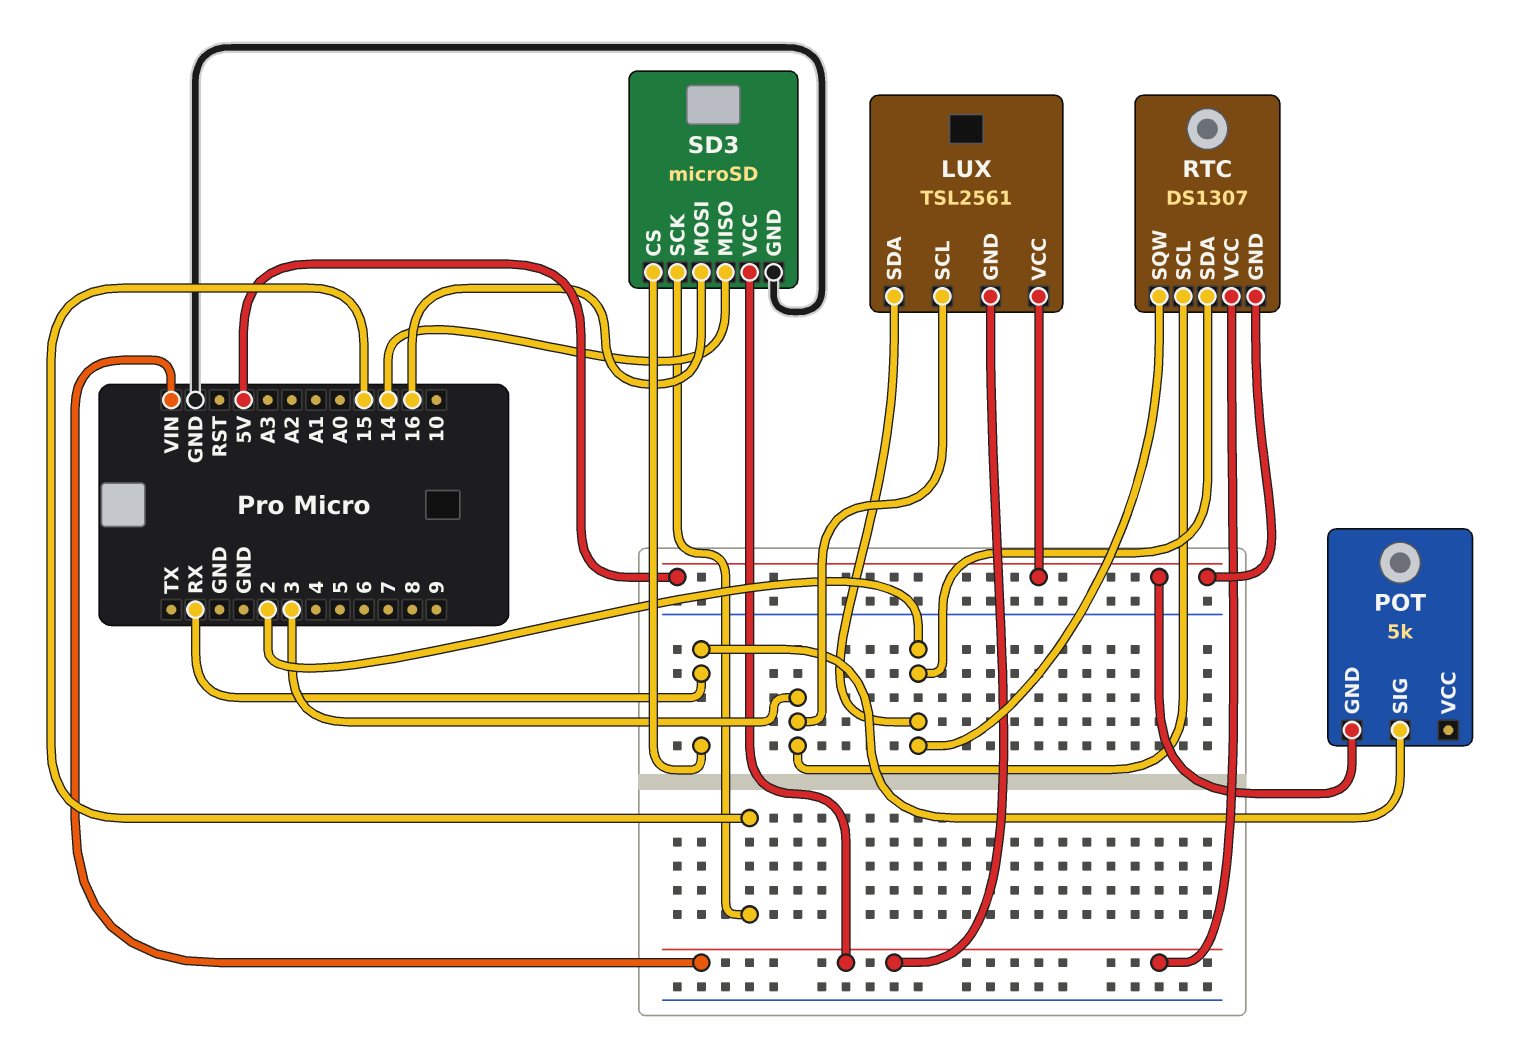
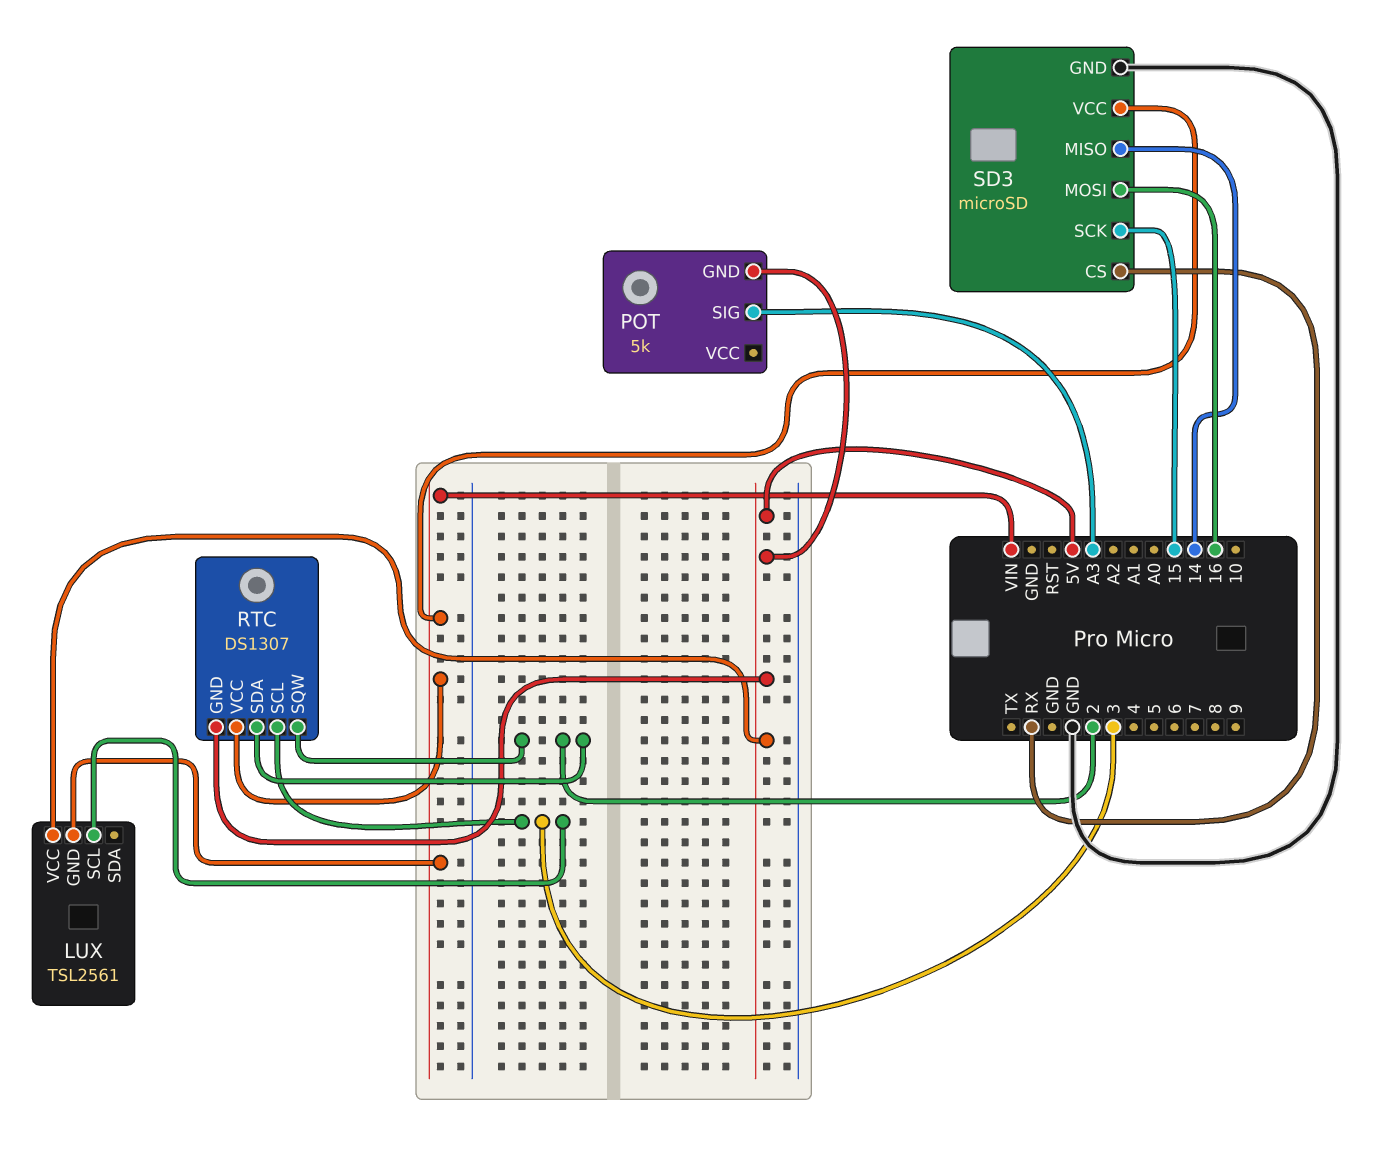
LUX pin SDA: 2 -> none
POT pin SIG: RX -> A3

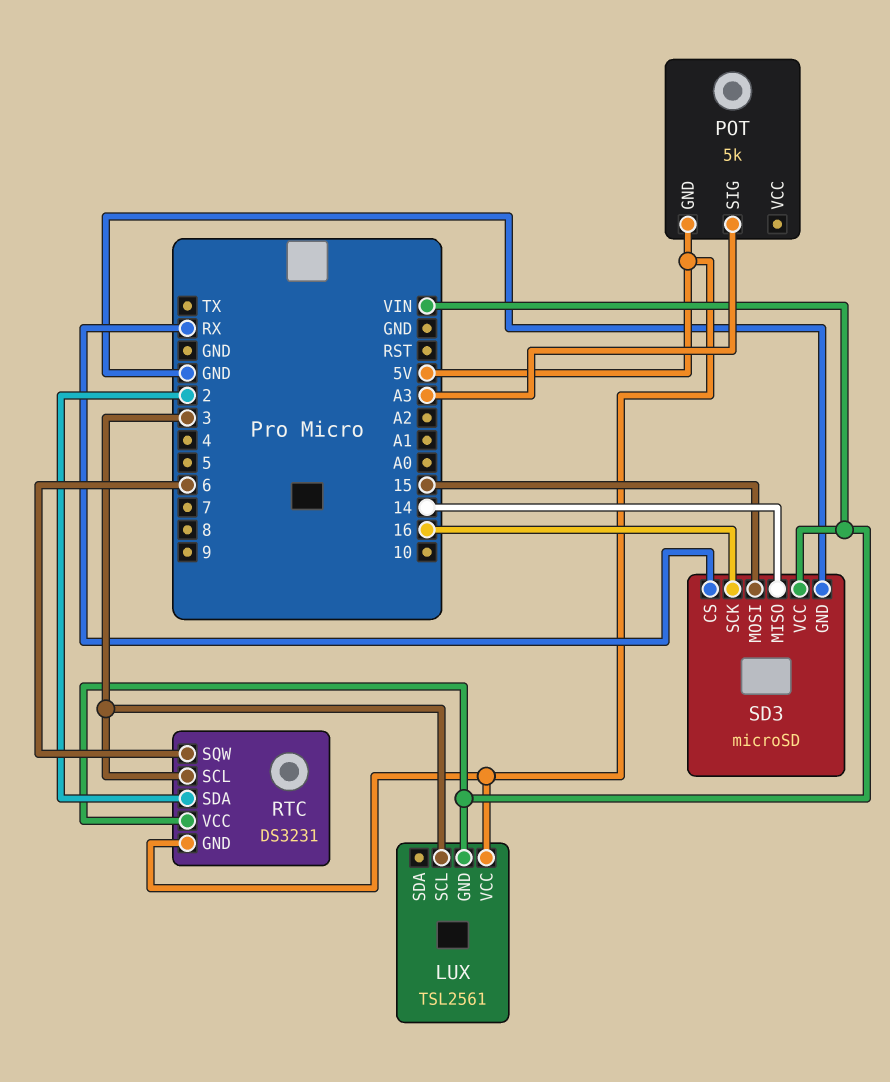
RTC: DS1307 -> DS3231
RTC pin SQW: 2 -> 6
SD3 pin MOSI: 16 -> 15
SD3 pin SCK: 15 -> 16

